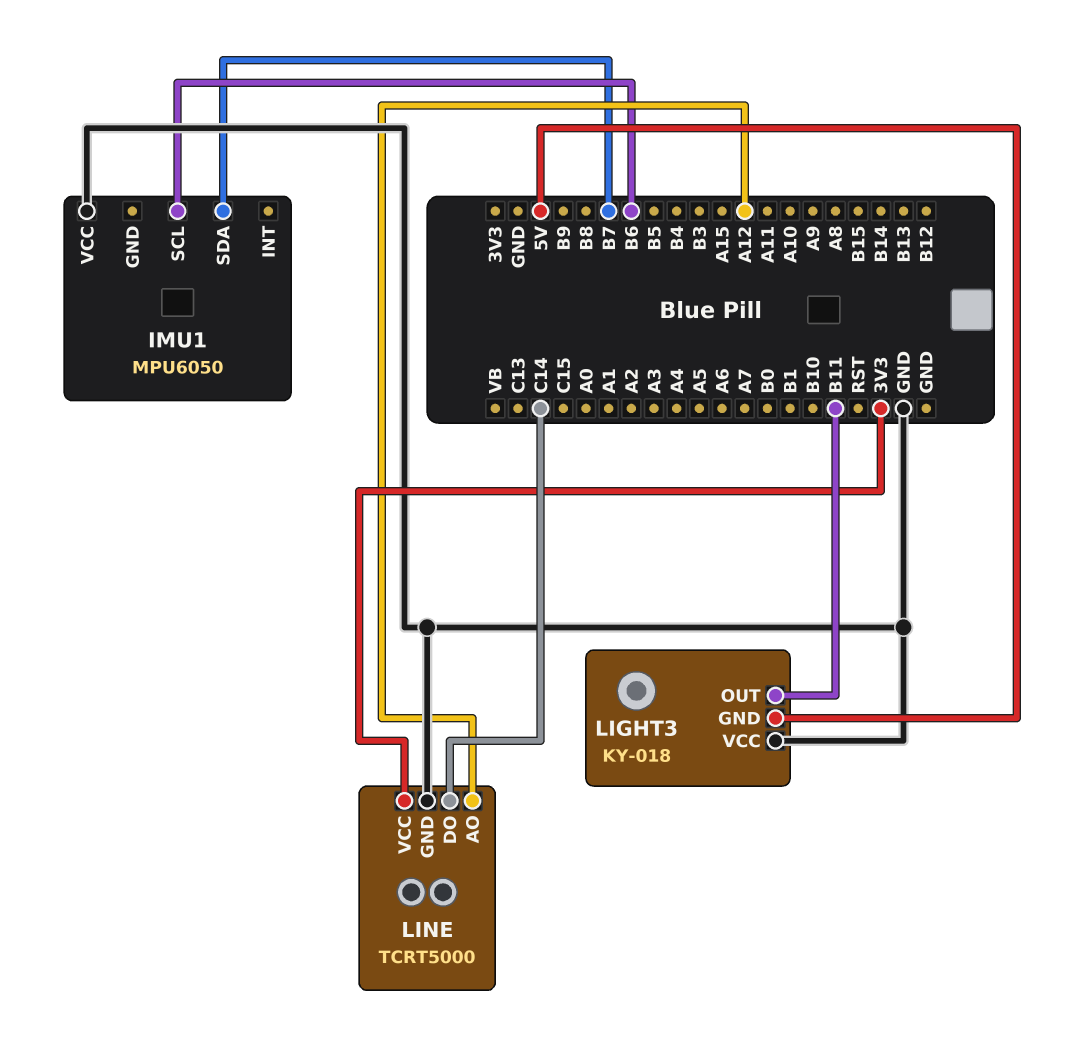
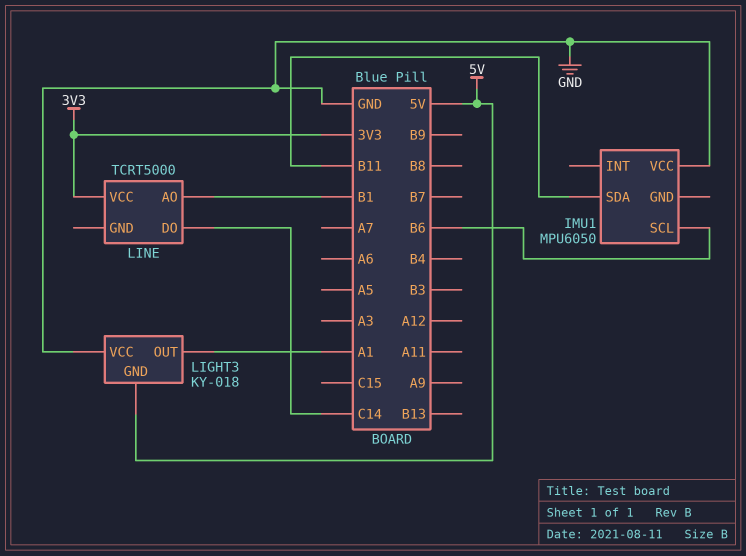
IMU1 pin SDA: B7 -> B11
LIGHT3 pin OUT: B11 -> A1
LINE pin AO: A12 -> B1
LINE pin GND: GND -> none

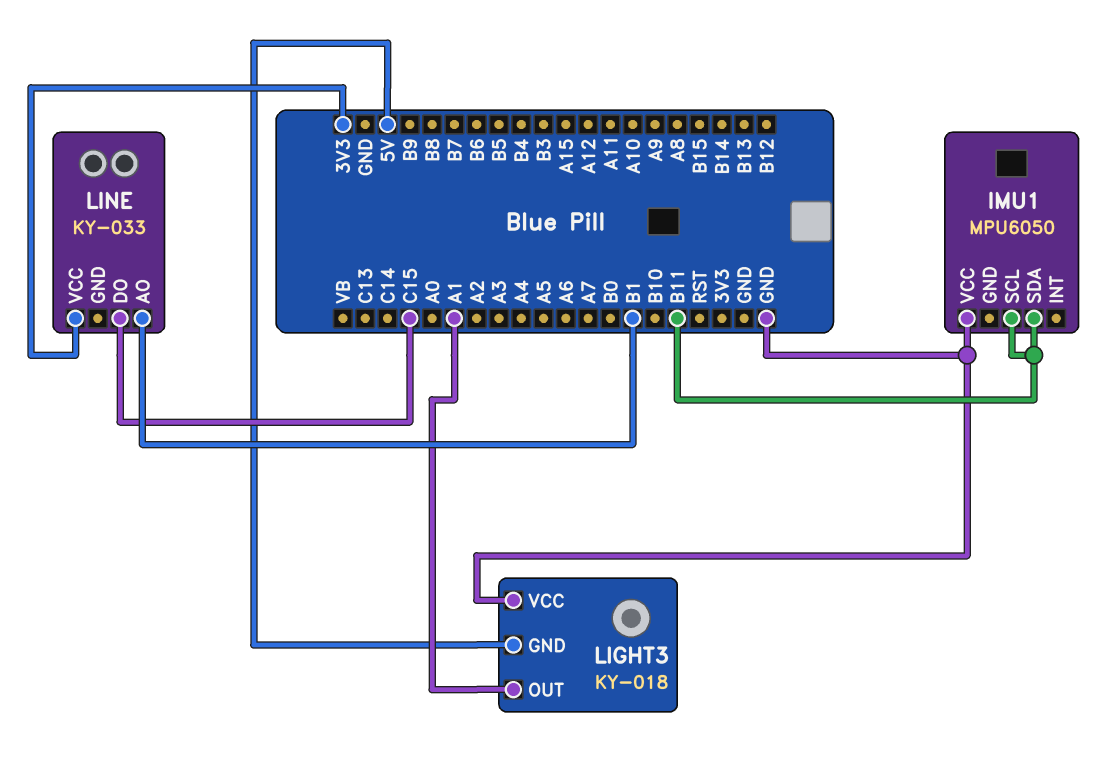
IMU1 pin SCL: B6 -> B11
LINE: TCRT5000 -> KY-033
LINE pin DO: C14 -> C15

